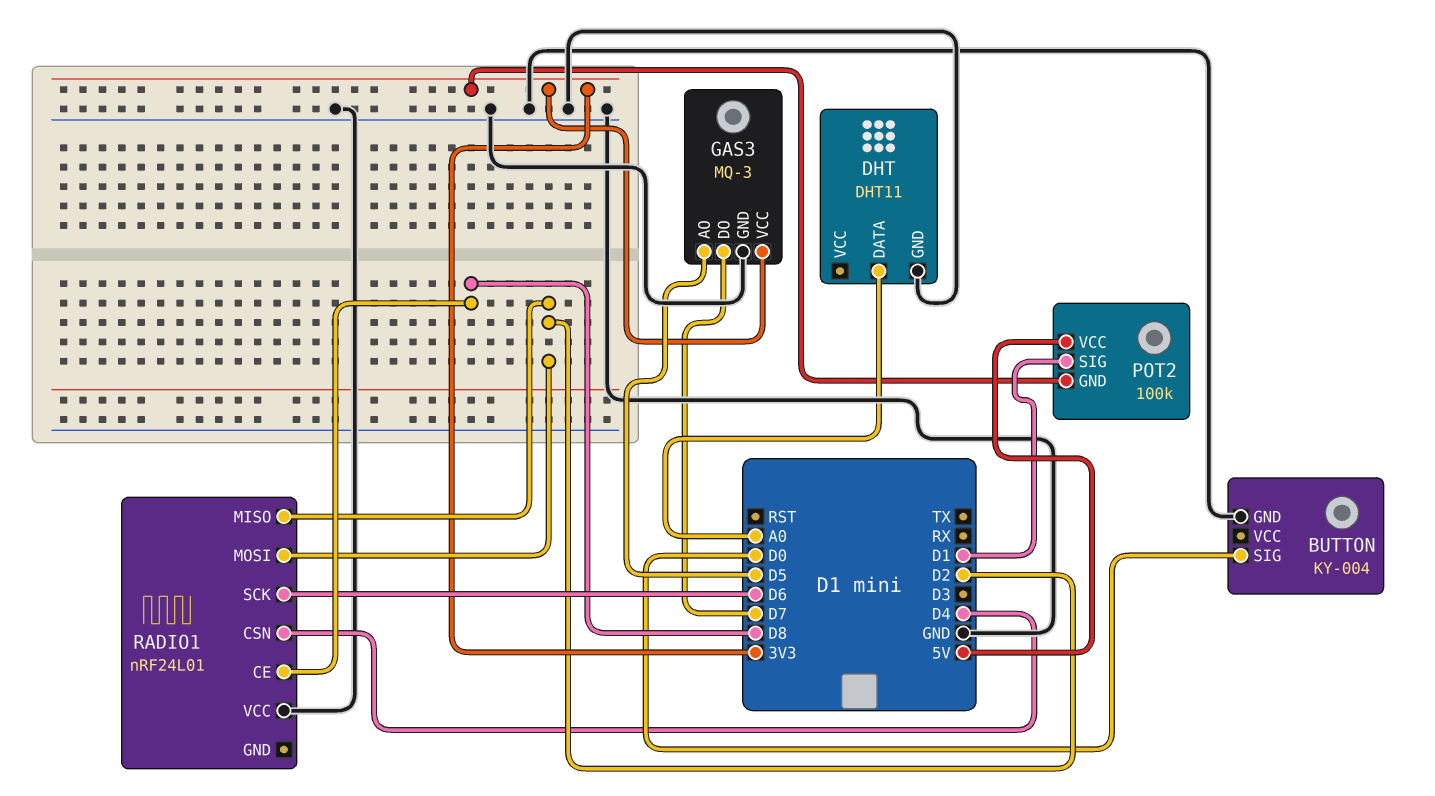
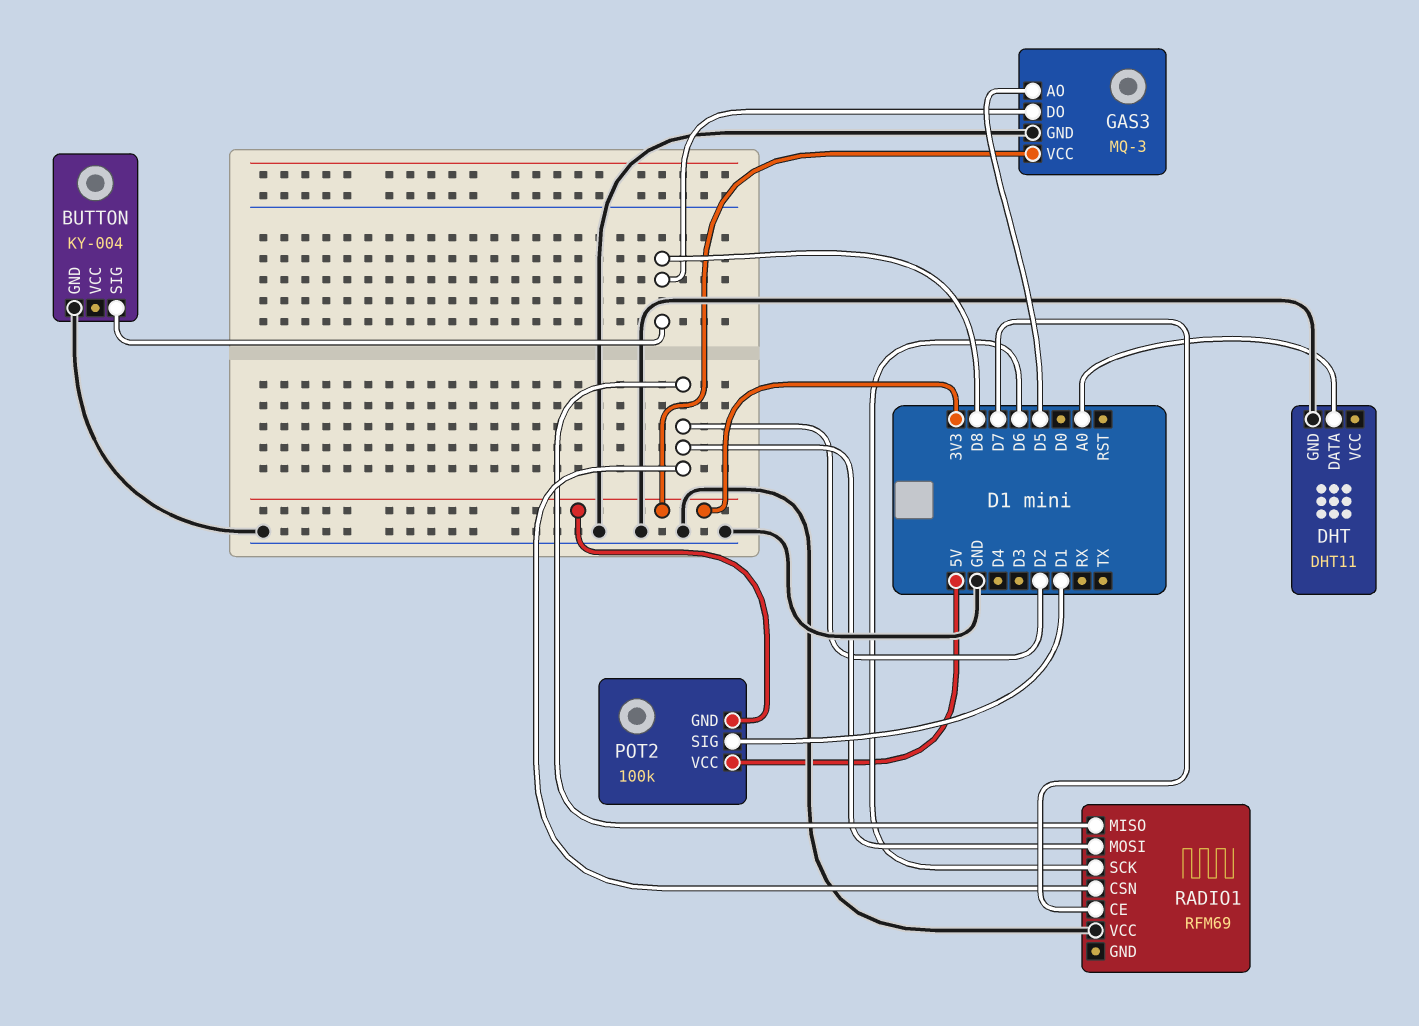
BUTTON pin SIG: D0 -> D8
GAS3 pin DO: D7 -> D8
RADIO1: nRF24L01 -> RFM69
RADIO1 pin CE: D8 -> D7
RADIO1 pin CSN: D4 -> D2

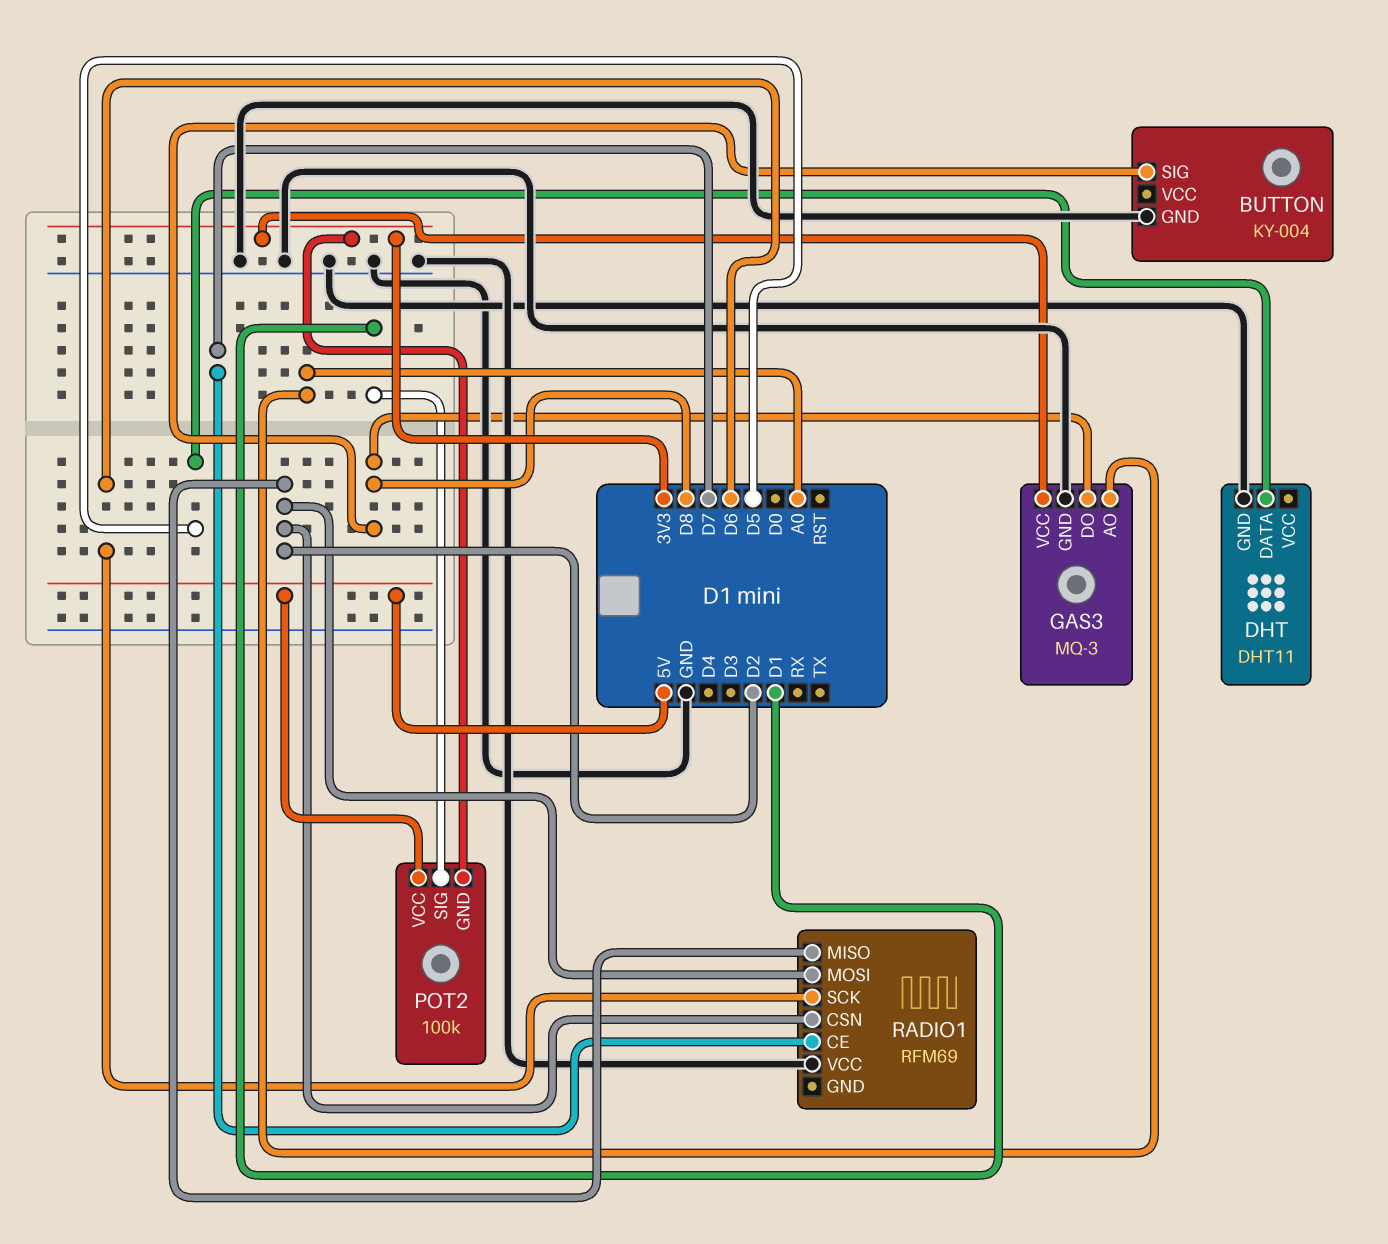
DHT pin DATA: A0 -> D5
GAS3 pin AO: D5 -> A0

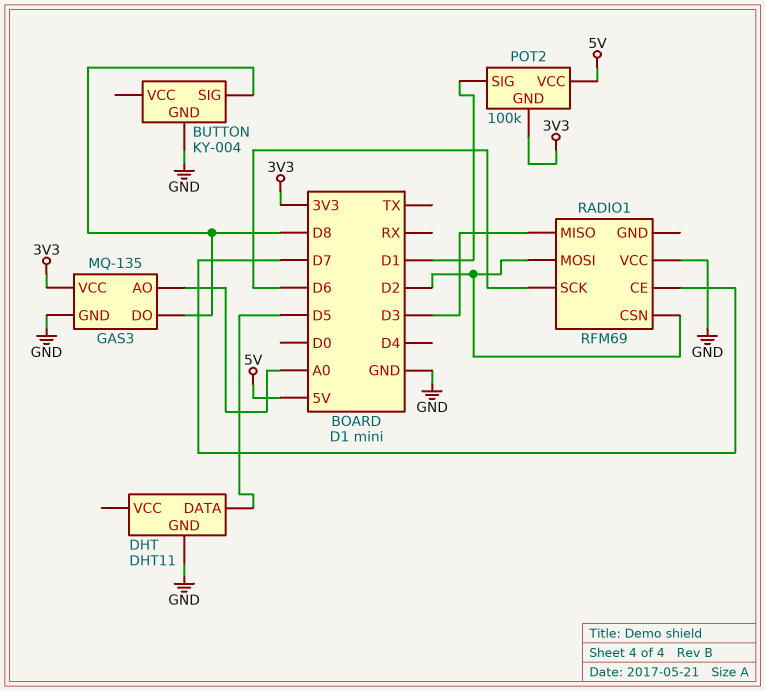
GAS3: MQ-3 -> MQ-135
RADIO1 pin MISO: D2 -> D3

